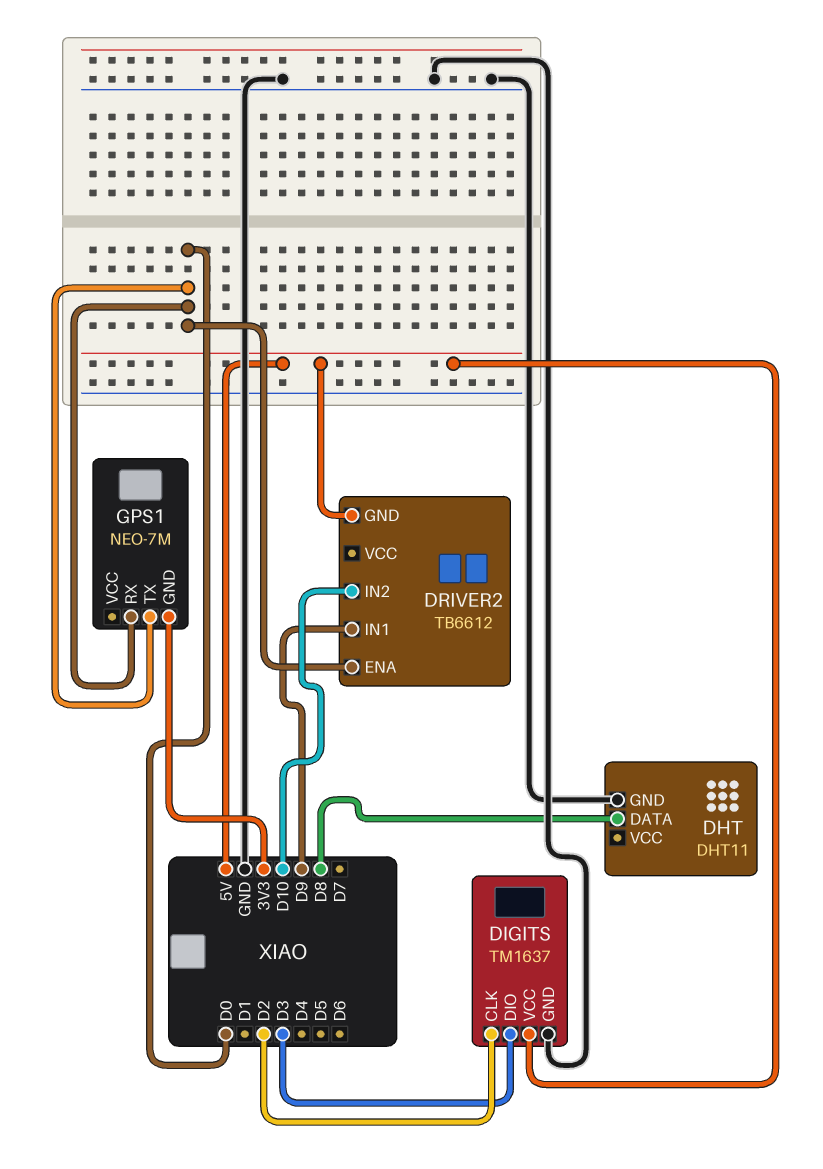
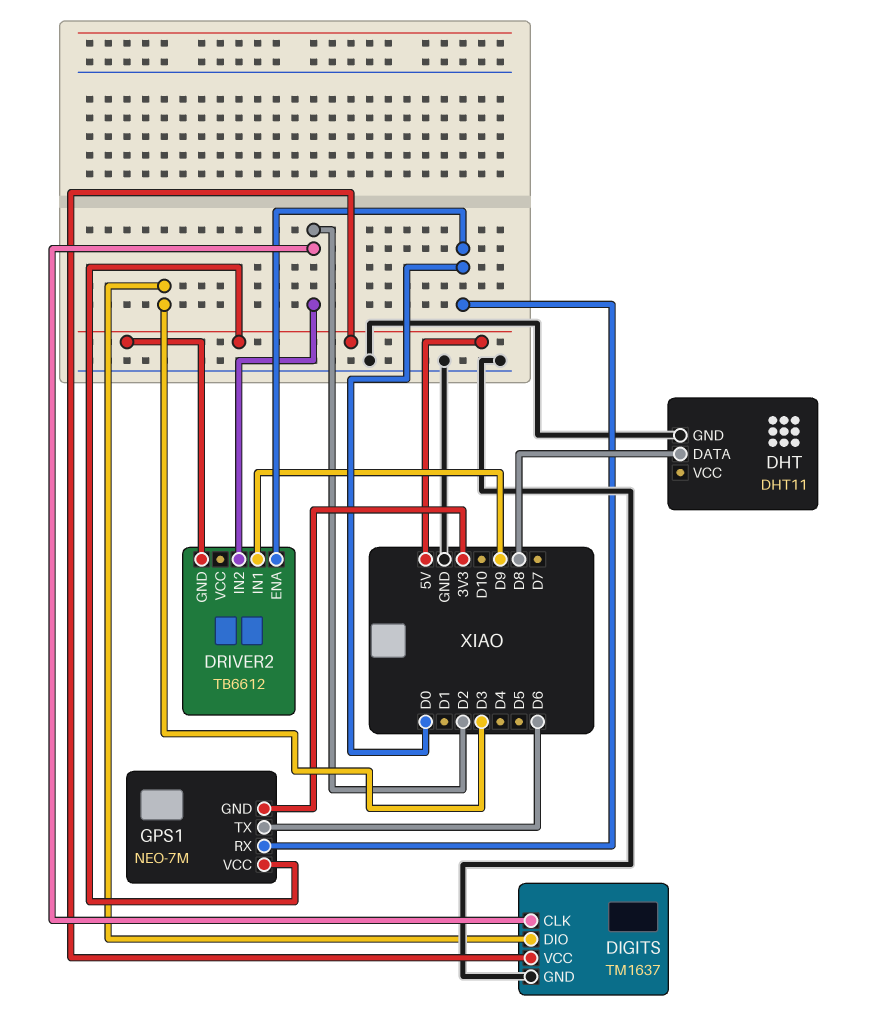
DRIVER2 pin IN2: D10 -> D2
GPS1 pin TX: D0 -> D6
GPS1 pin VCC: none -> 5V

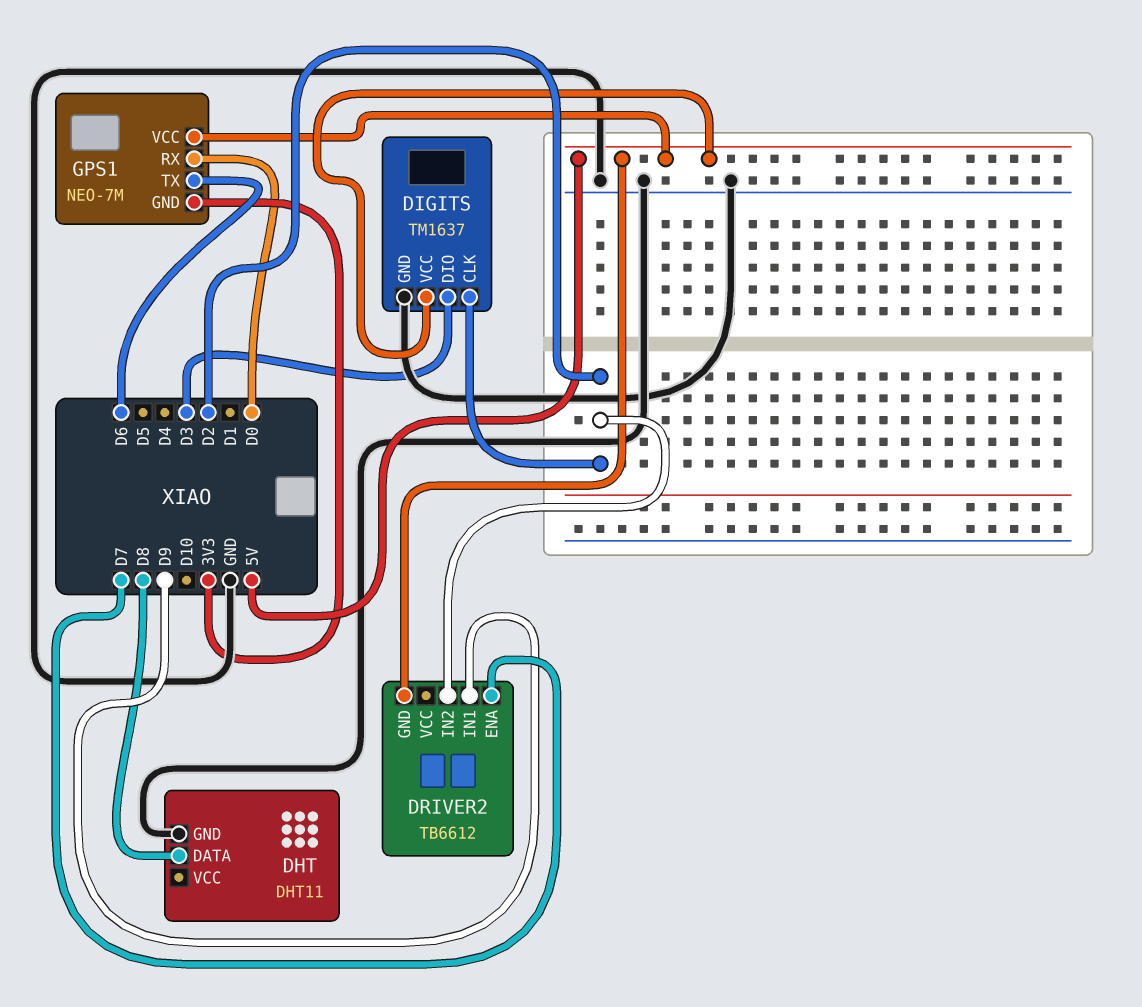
DRIVER2 pin ENA: D0 -> D7

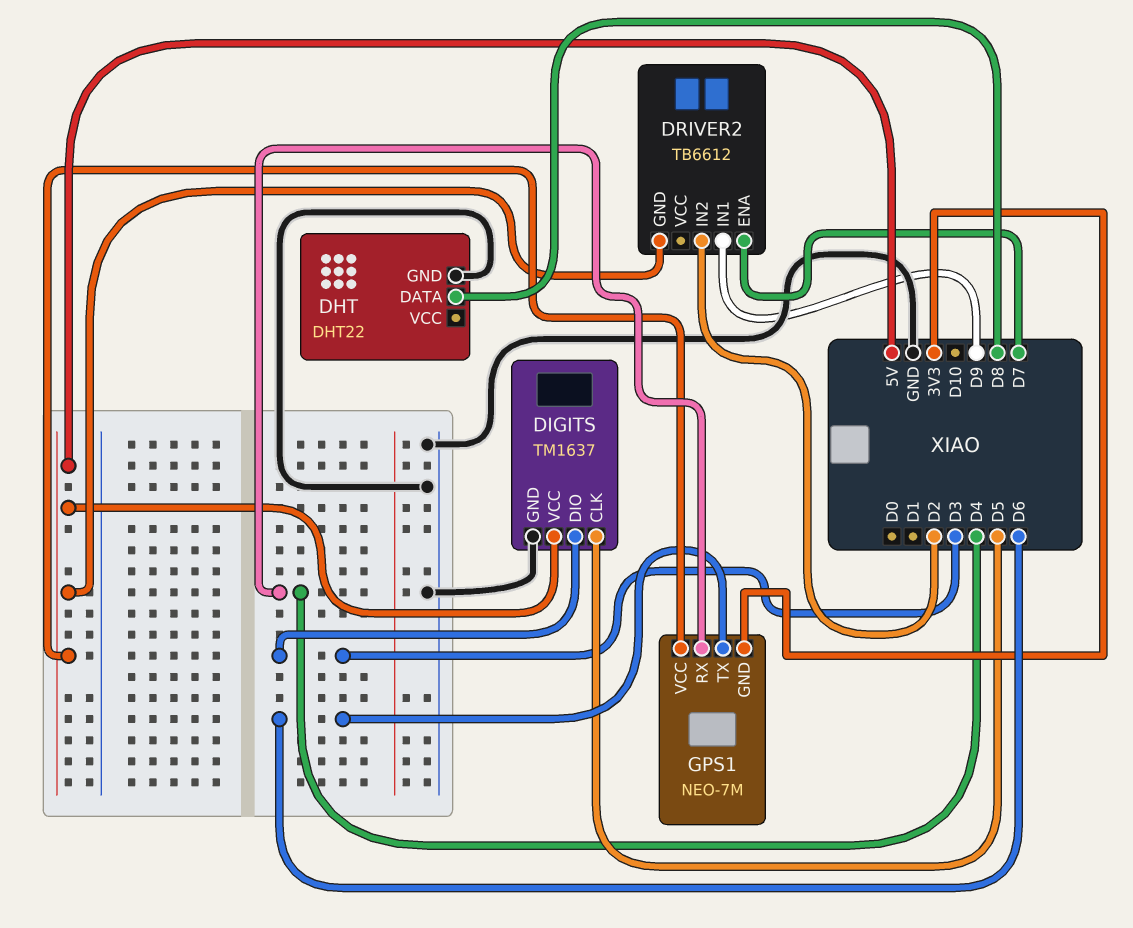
DHT: DHT11 -> DHT22
DIGITS pin CLK: D2 -> D5
GPS1 pin RX: D0 -> D4

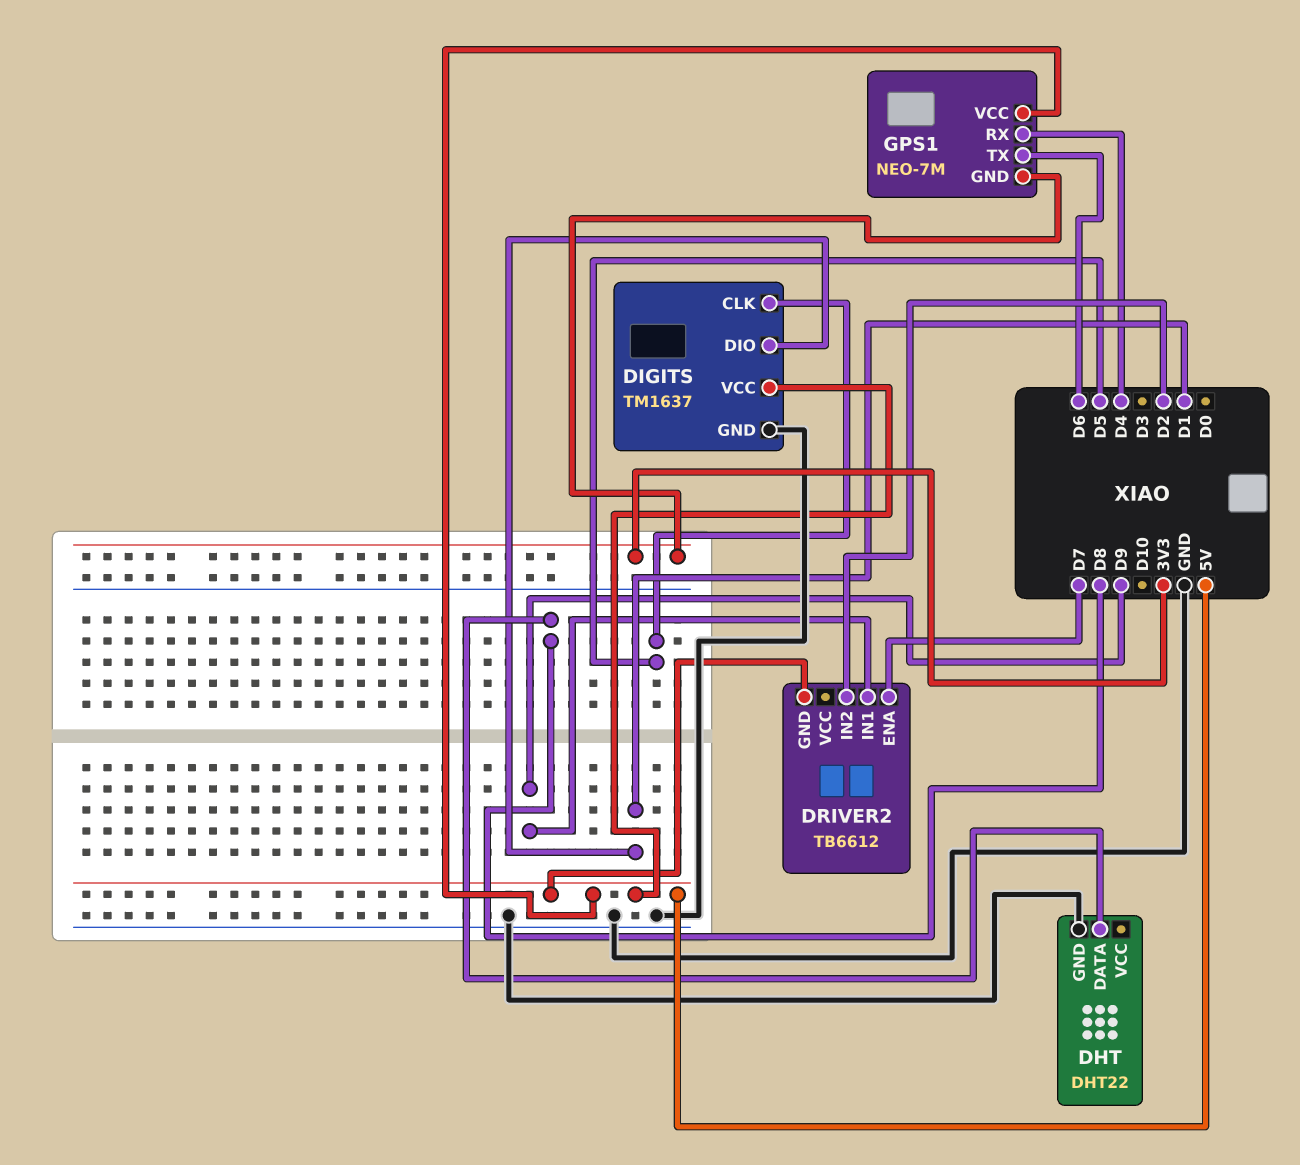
DIGITS pin DIO: D3 -> D1

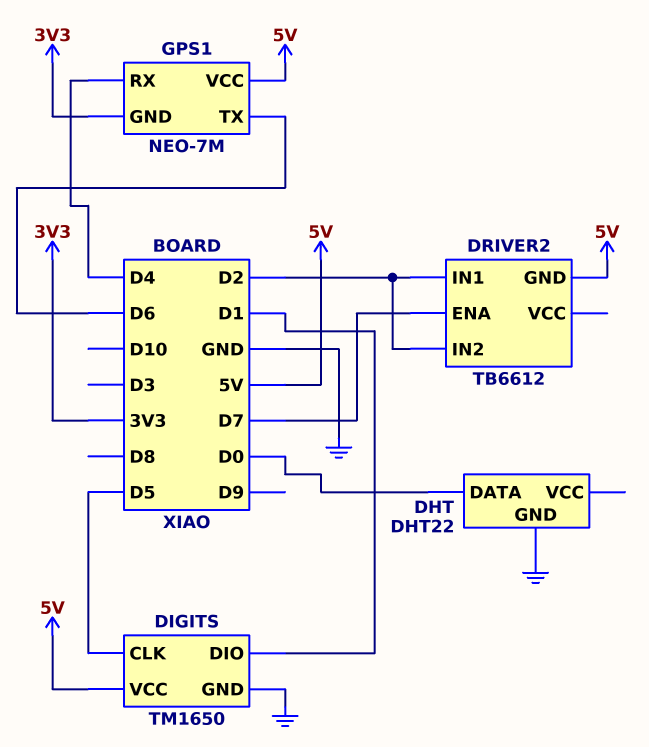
DHT pin DATA: D8 -> D0
DIGITS: TM1637 -> TM1650
DRIVER2 pin IN1: D9 -> D2

